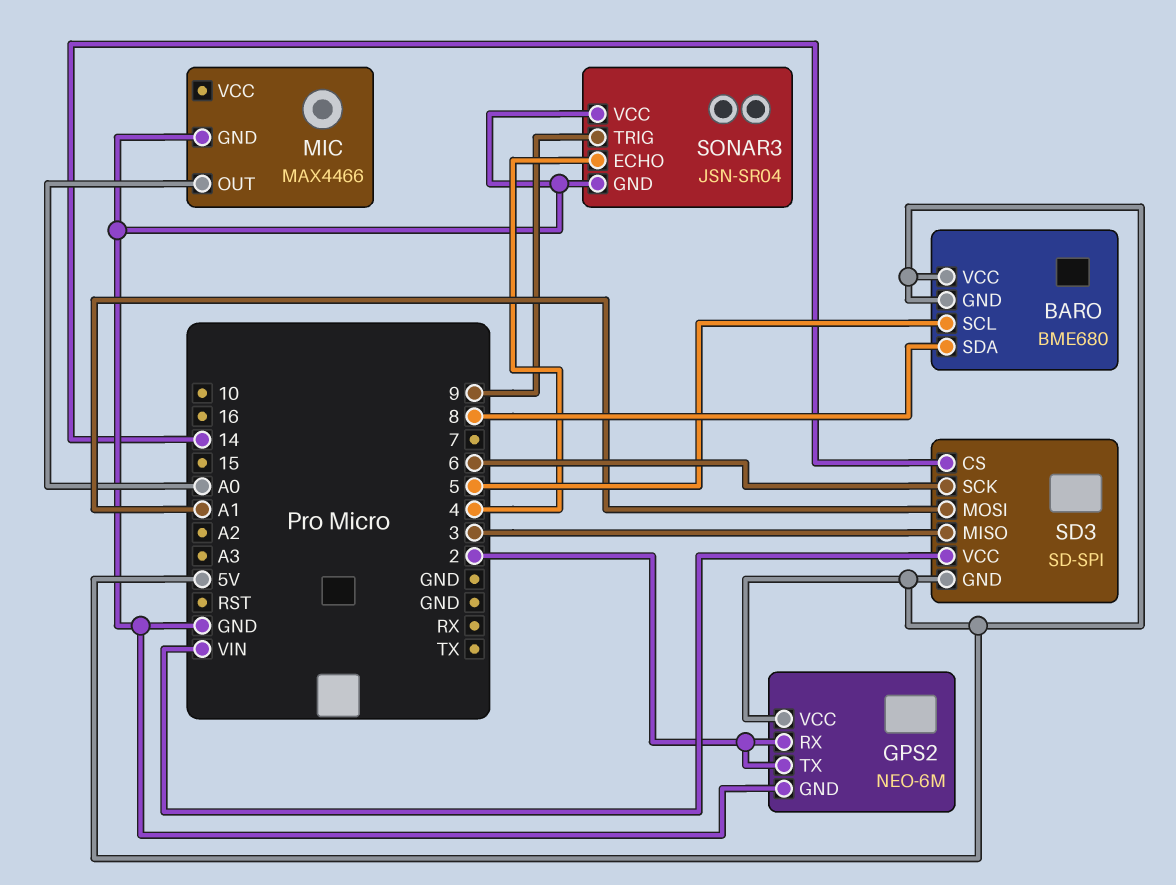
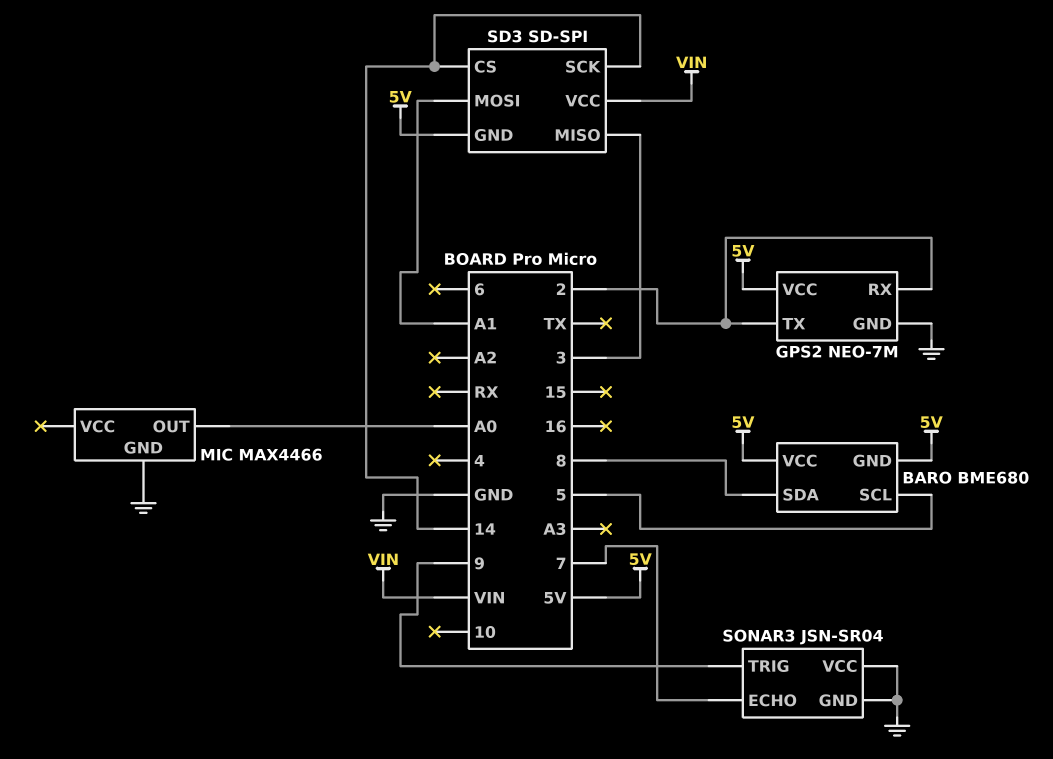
GPS2: NEO-6M -> NEO-7M
SD3 pin SCK: 6 -> 14
SONAR3 pin ECHO: 4 -> 7

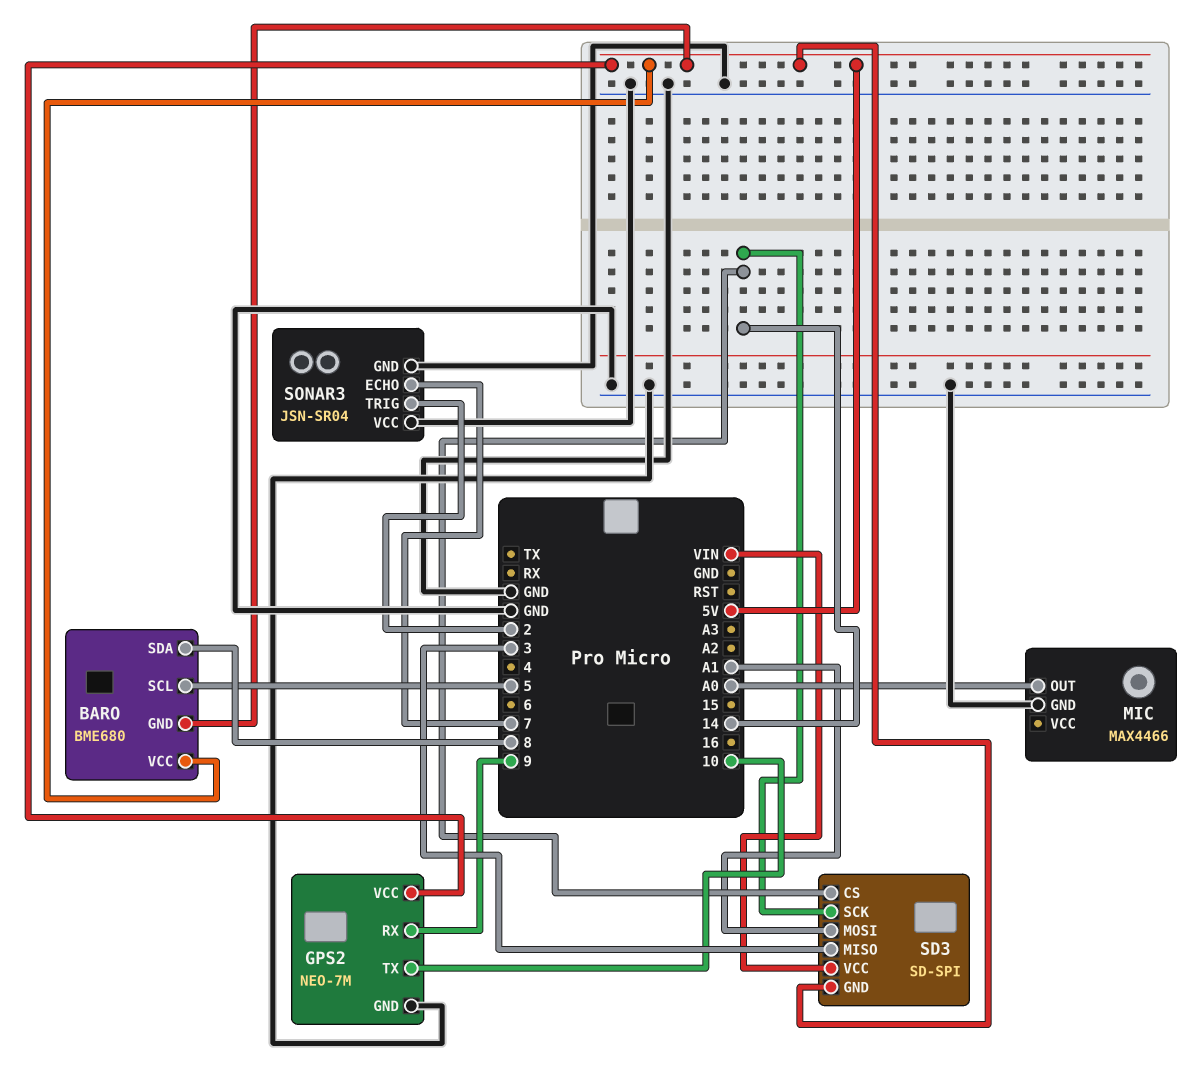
GPS2 pin RX: 2 -> 9
GPS2 pin TX: 2 -> 10
SONAR3 pin TRIG: 9 -> 2

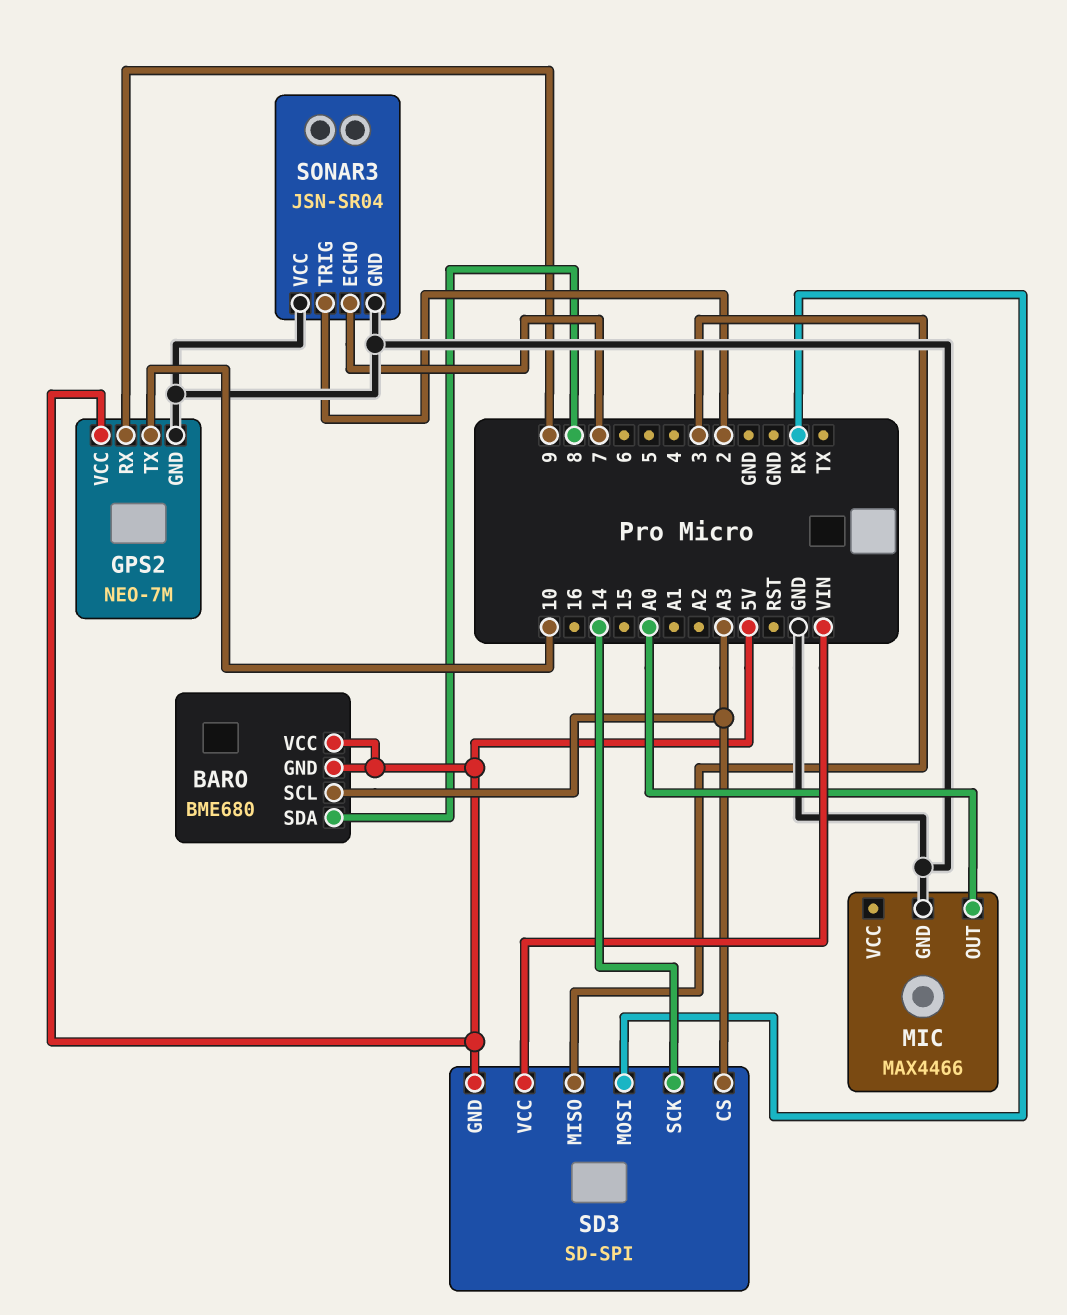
BARO pin SCL: 5 -> A3
SD3 pin CS: 14 -> A3
SD3 pin MOSI: A1 -> RX

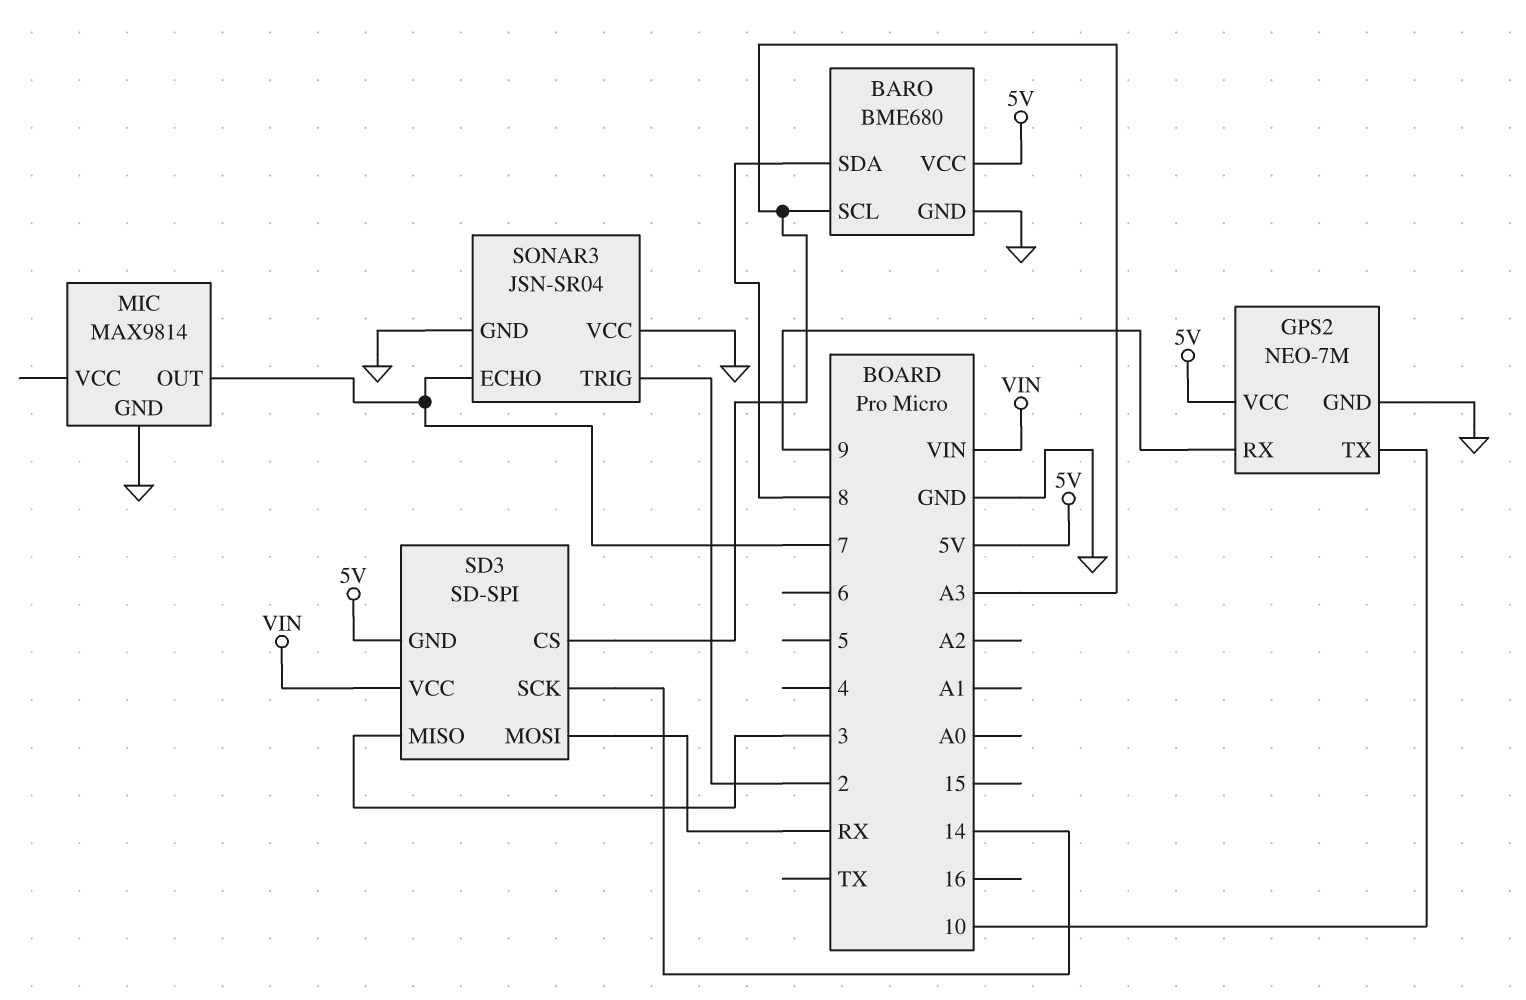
BARO pin GND: 5V -> GND
MIC: MAX4466 -> MAX9814
MIC pin OUT: A0 -> 7

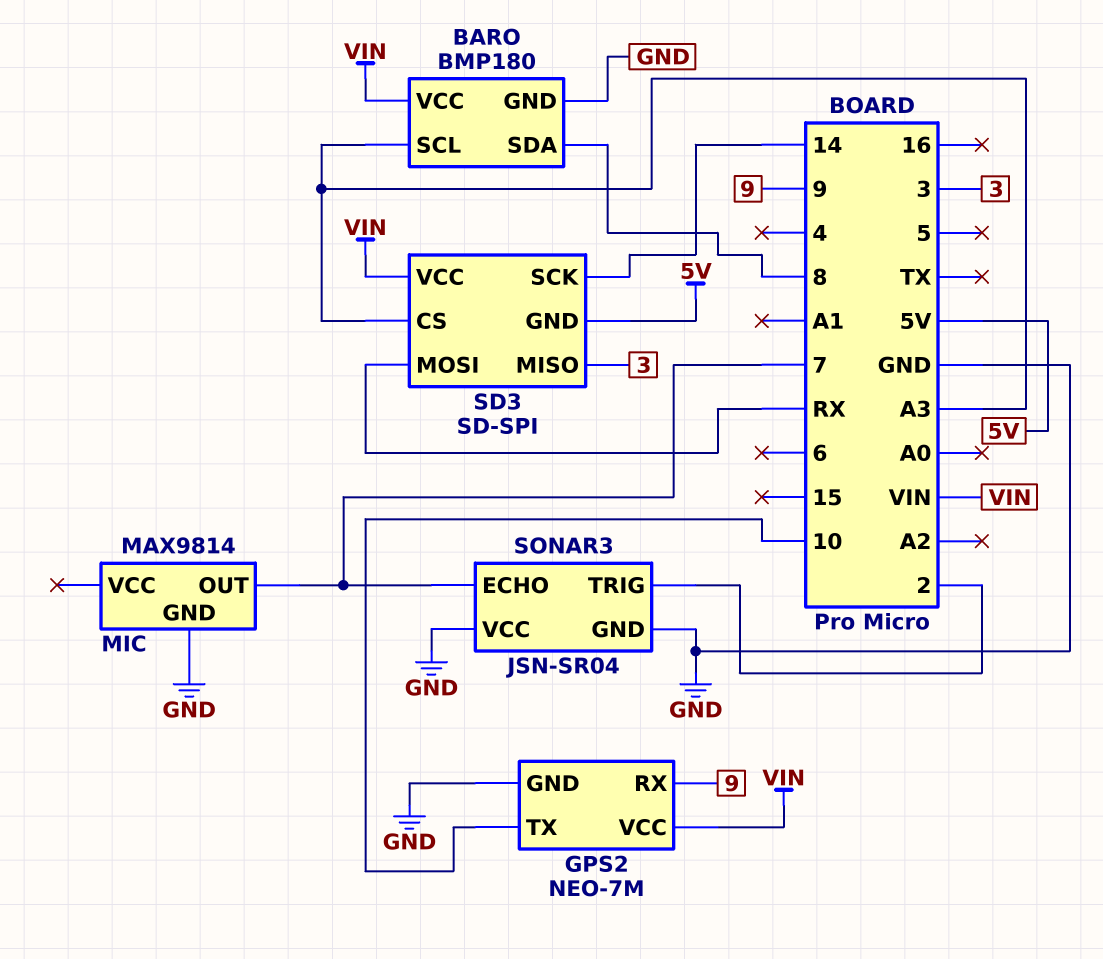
BARO: BME680 -> BMP180
BARO pin VCC: 5V -> VIN
GPS2 pin VCC: 5V -> VIN

